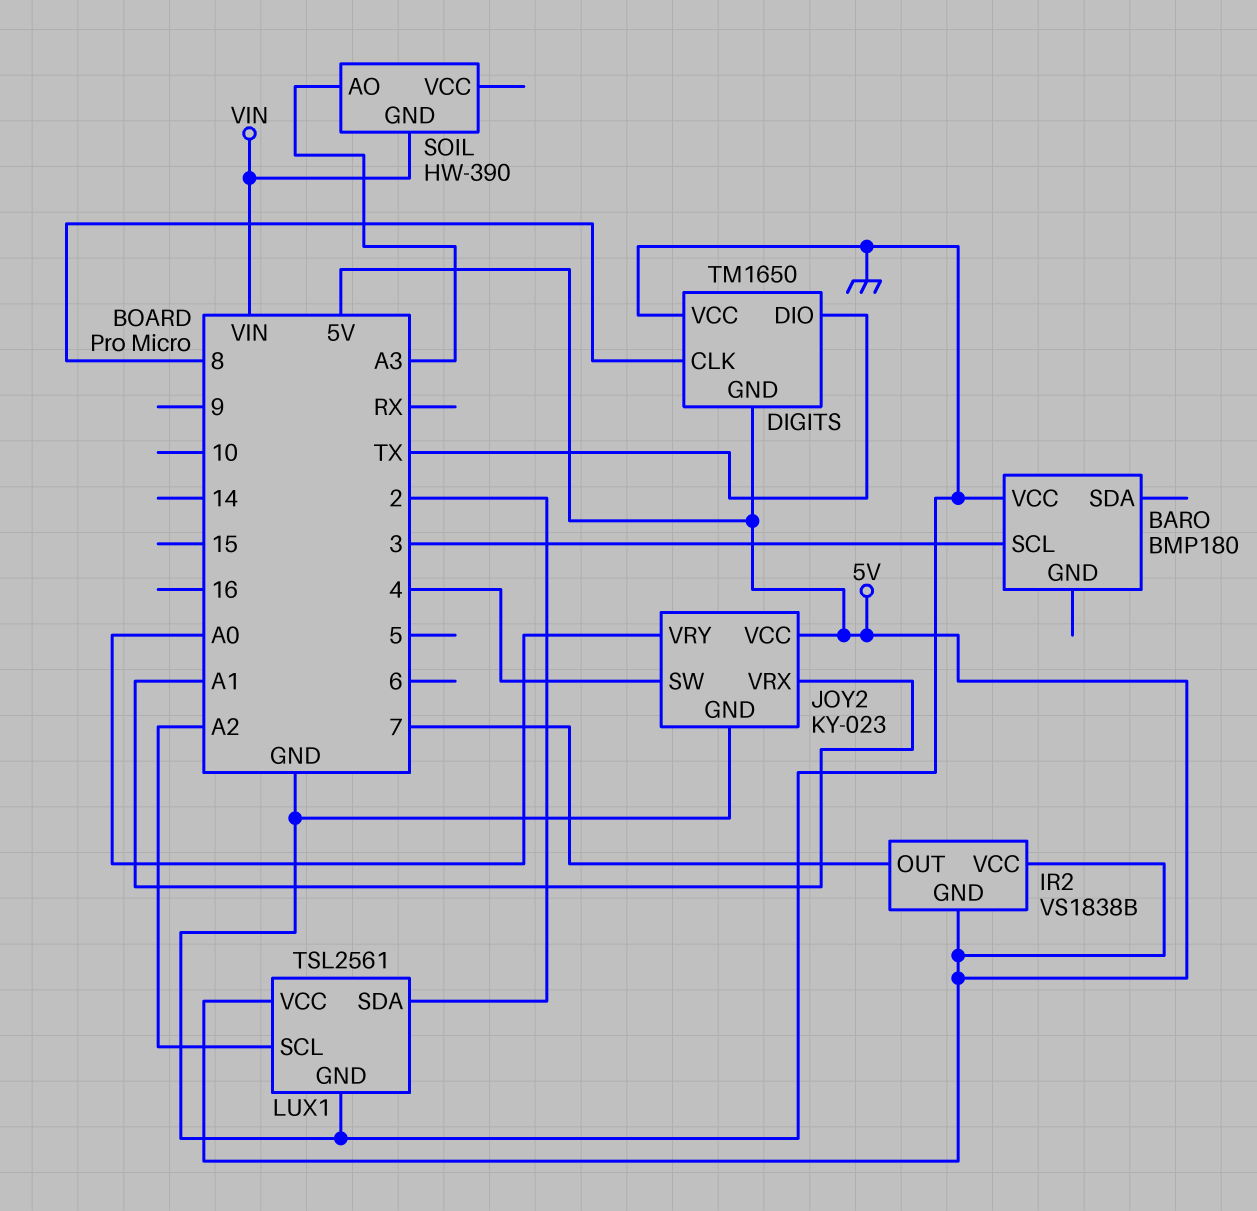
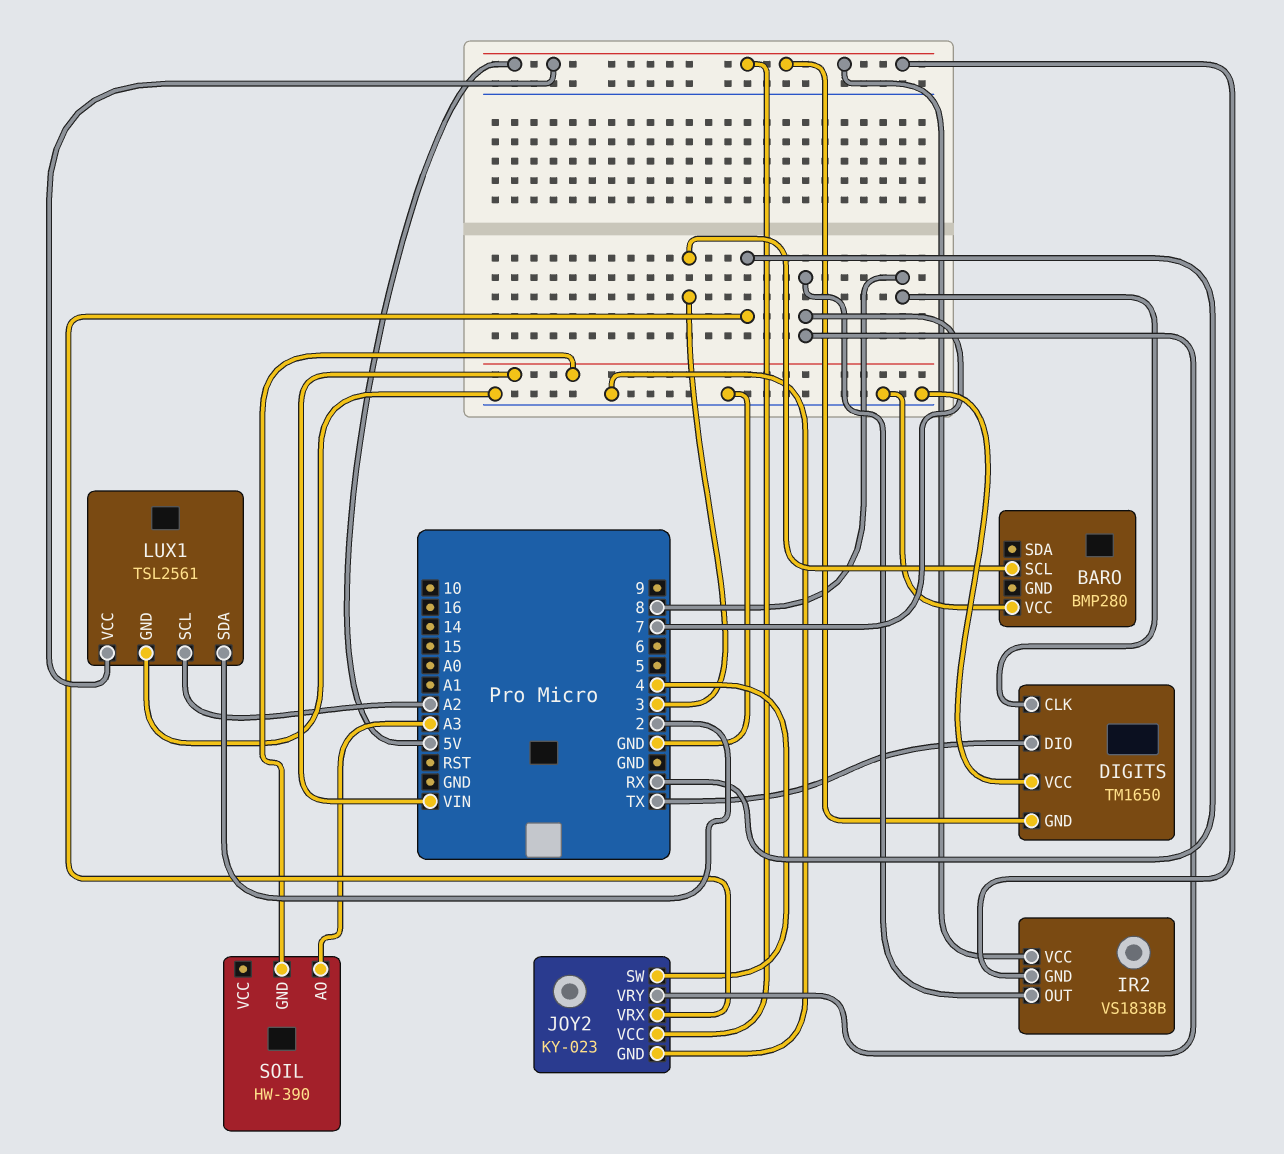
BARO: BMP180 -> BMP280
JOY2 pin VRX: A1 -> RX
JOY2 pin VRY: A0 -> 7

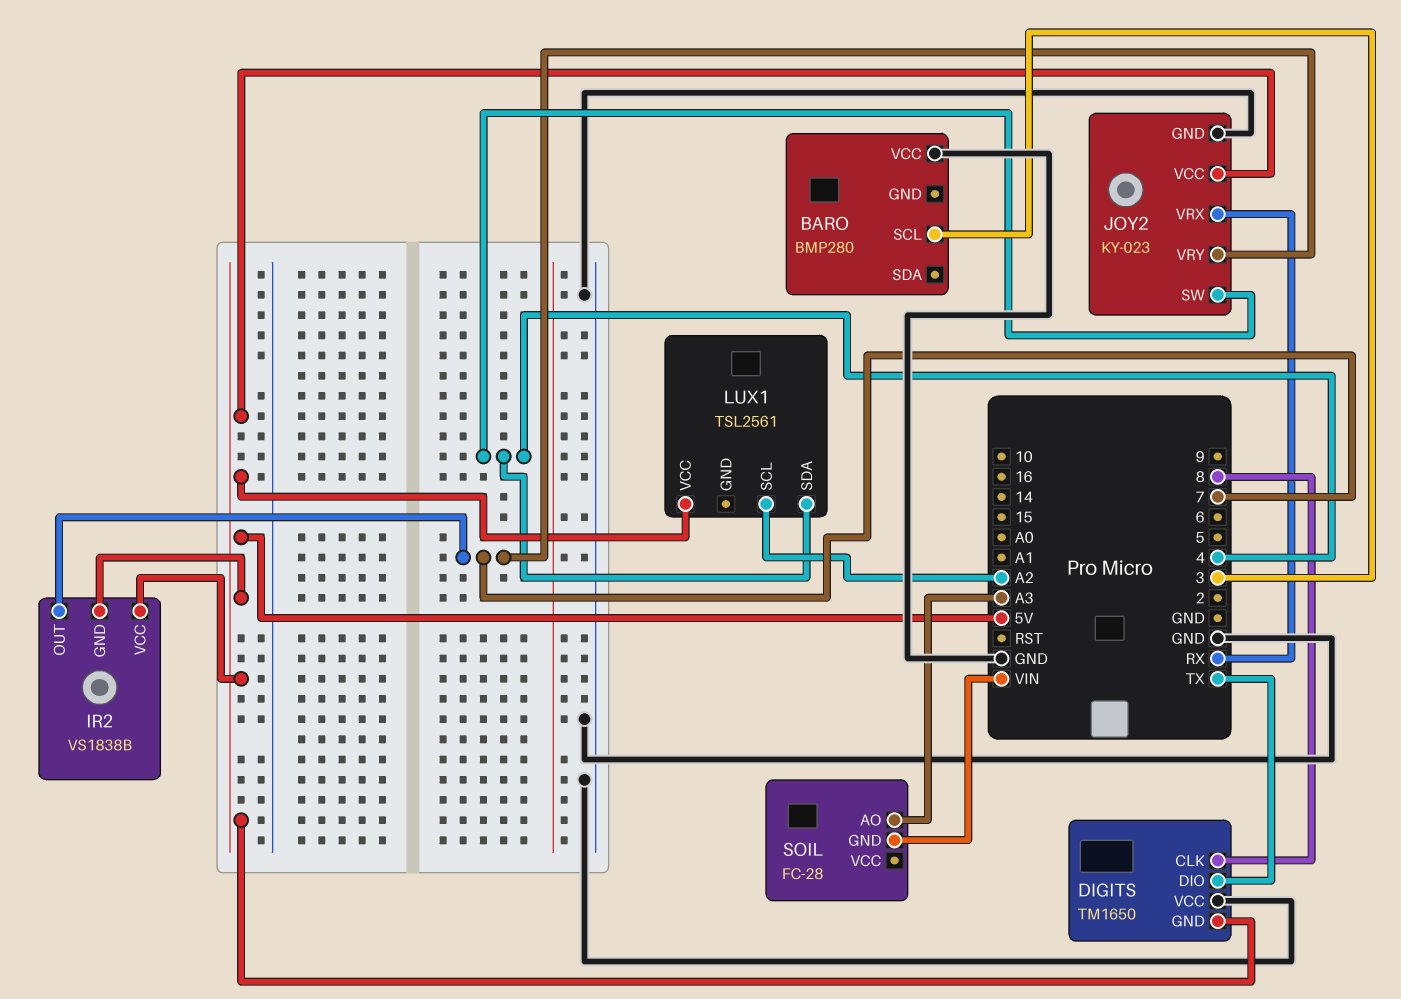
LUX1 pin GND: GND -> none
LUX1 pin SDA: 2 -> 4
SOIL: HW-390 -> FC-28

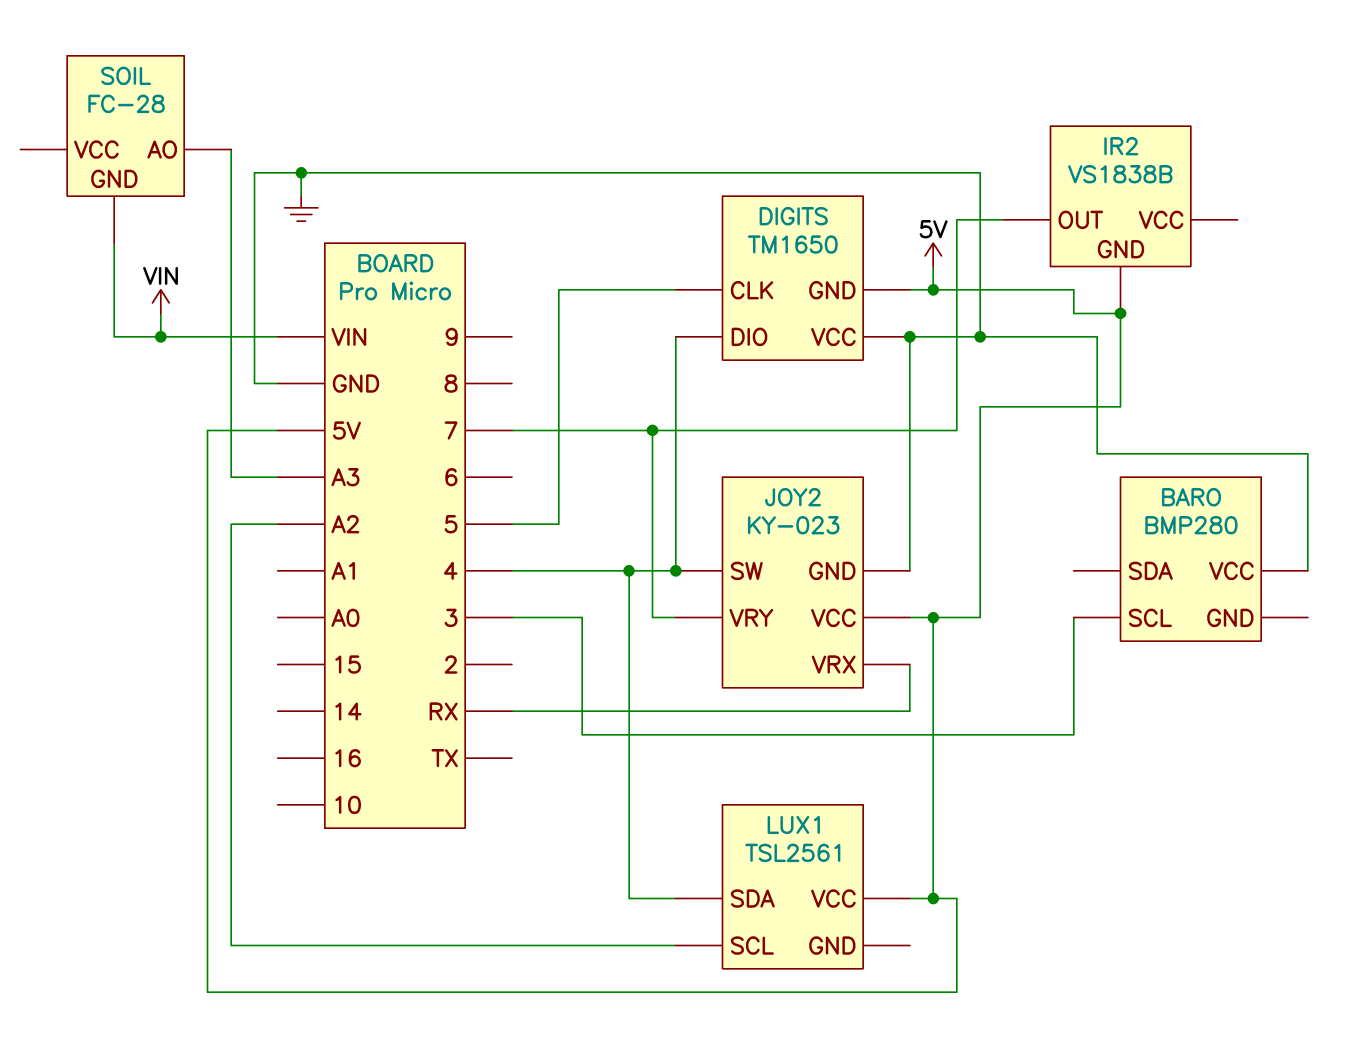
DIGITS pin CLK: 8 -> 5
DIGITS pin DIO: TX -> 4
IR2 pin VCC: 5V -> none

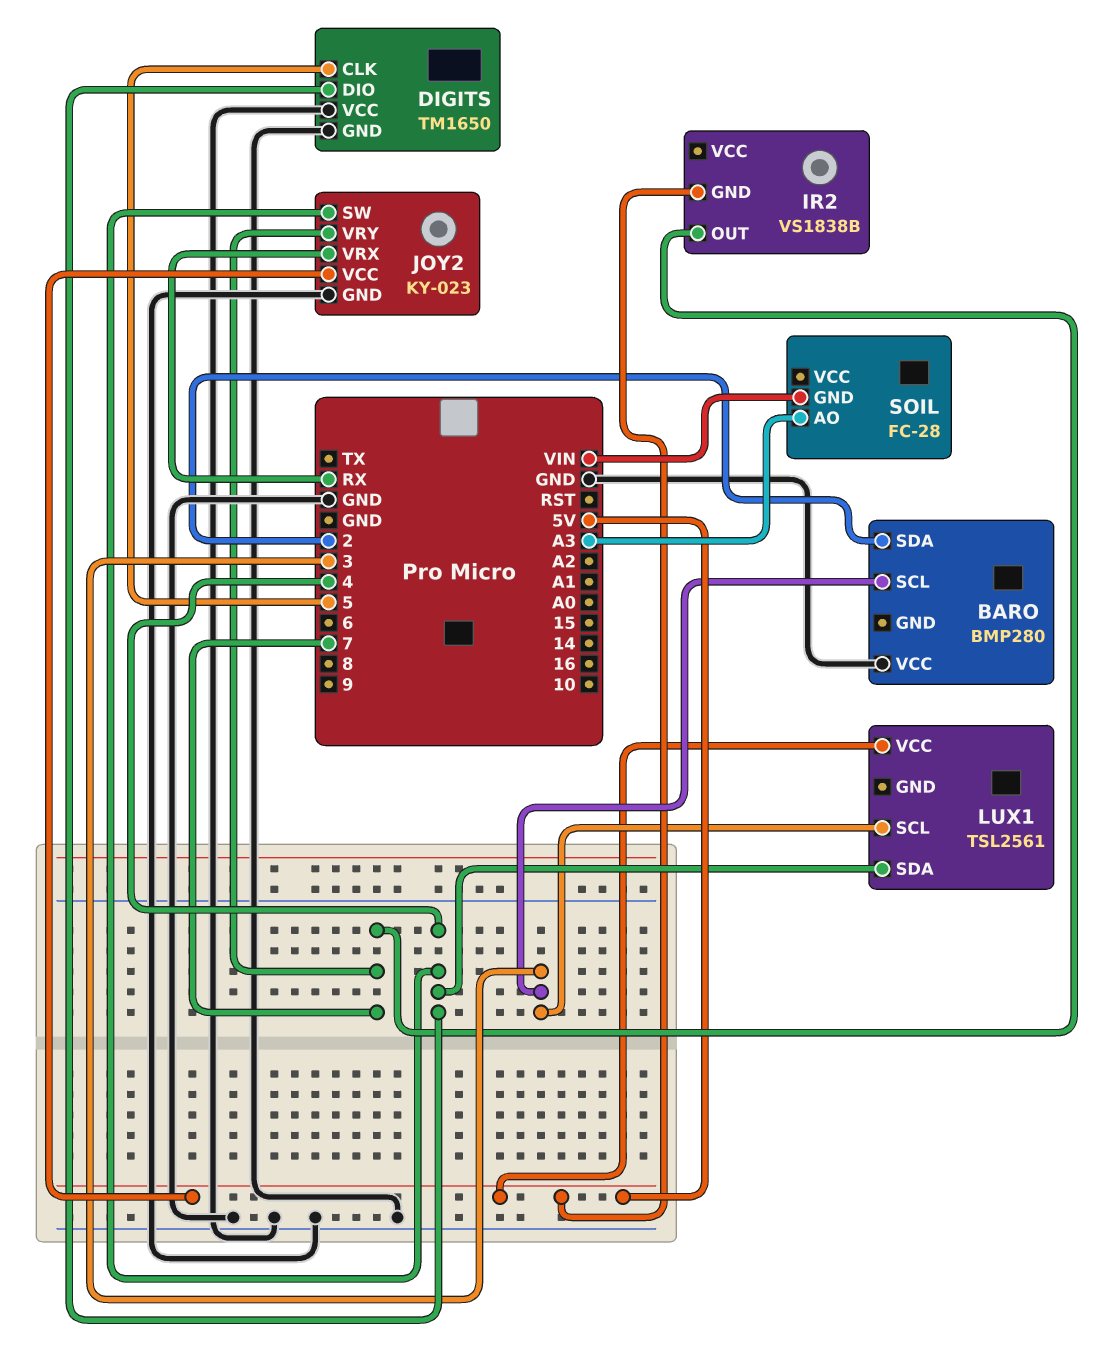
BARO pin SDA: none -> 2
DIGITS pin GND: 5V -> GND
LUX1 pin SCL: A2 -> 3

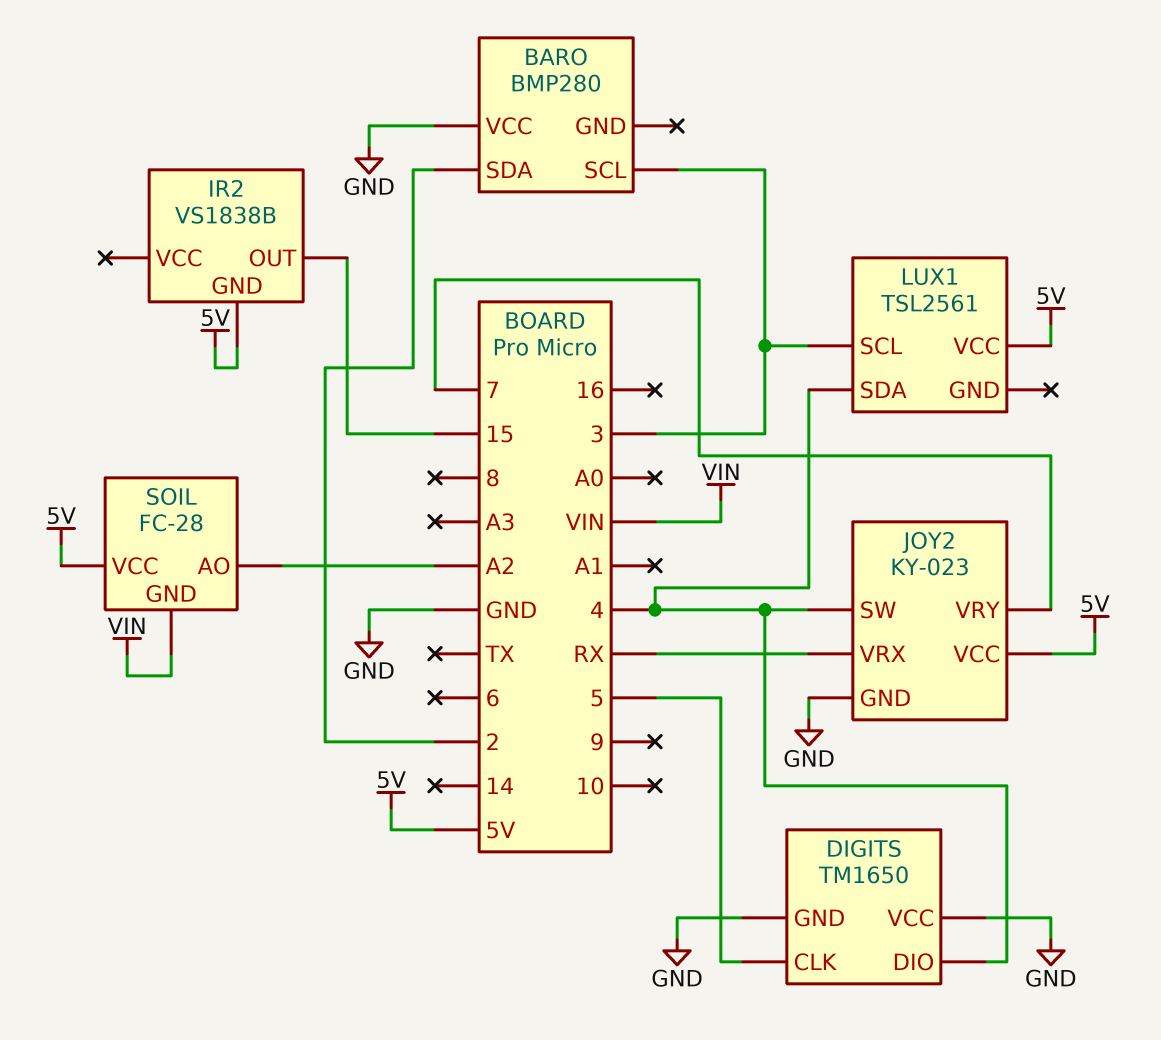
IR2 pin OUT: 7 -> 15
SOIL pin AO: A3 -> A2
SOIL pin VCC: none -> 5V

